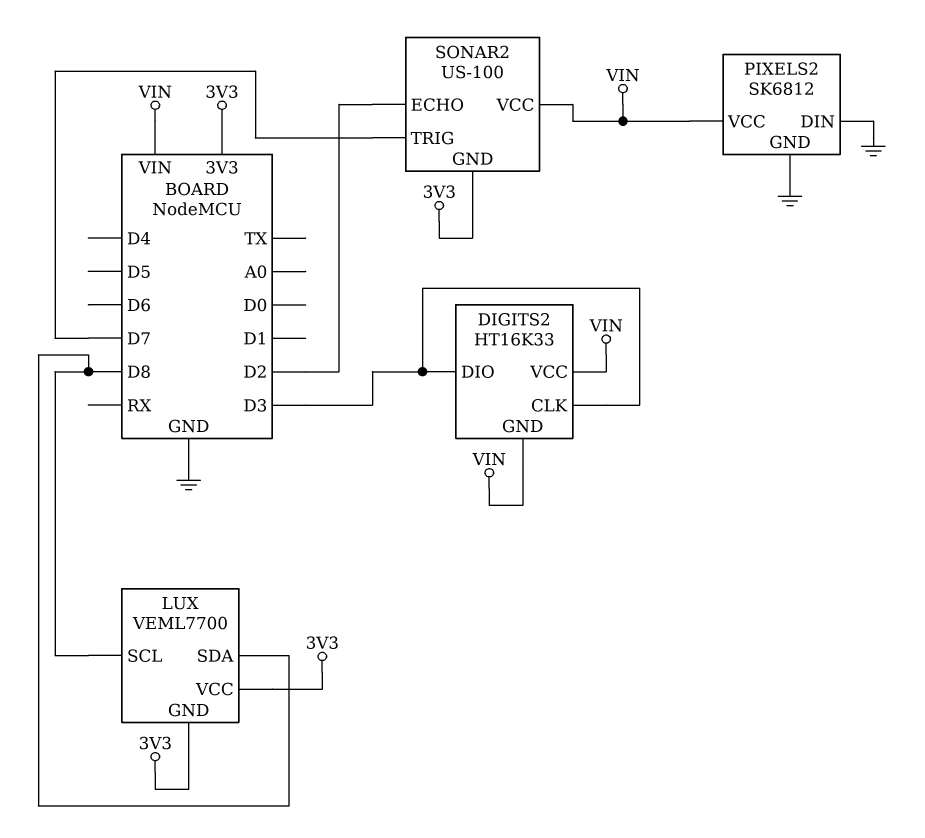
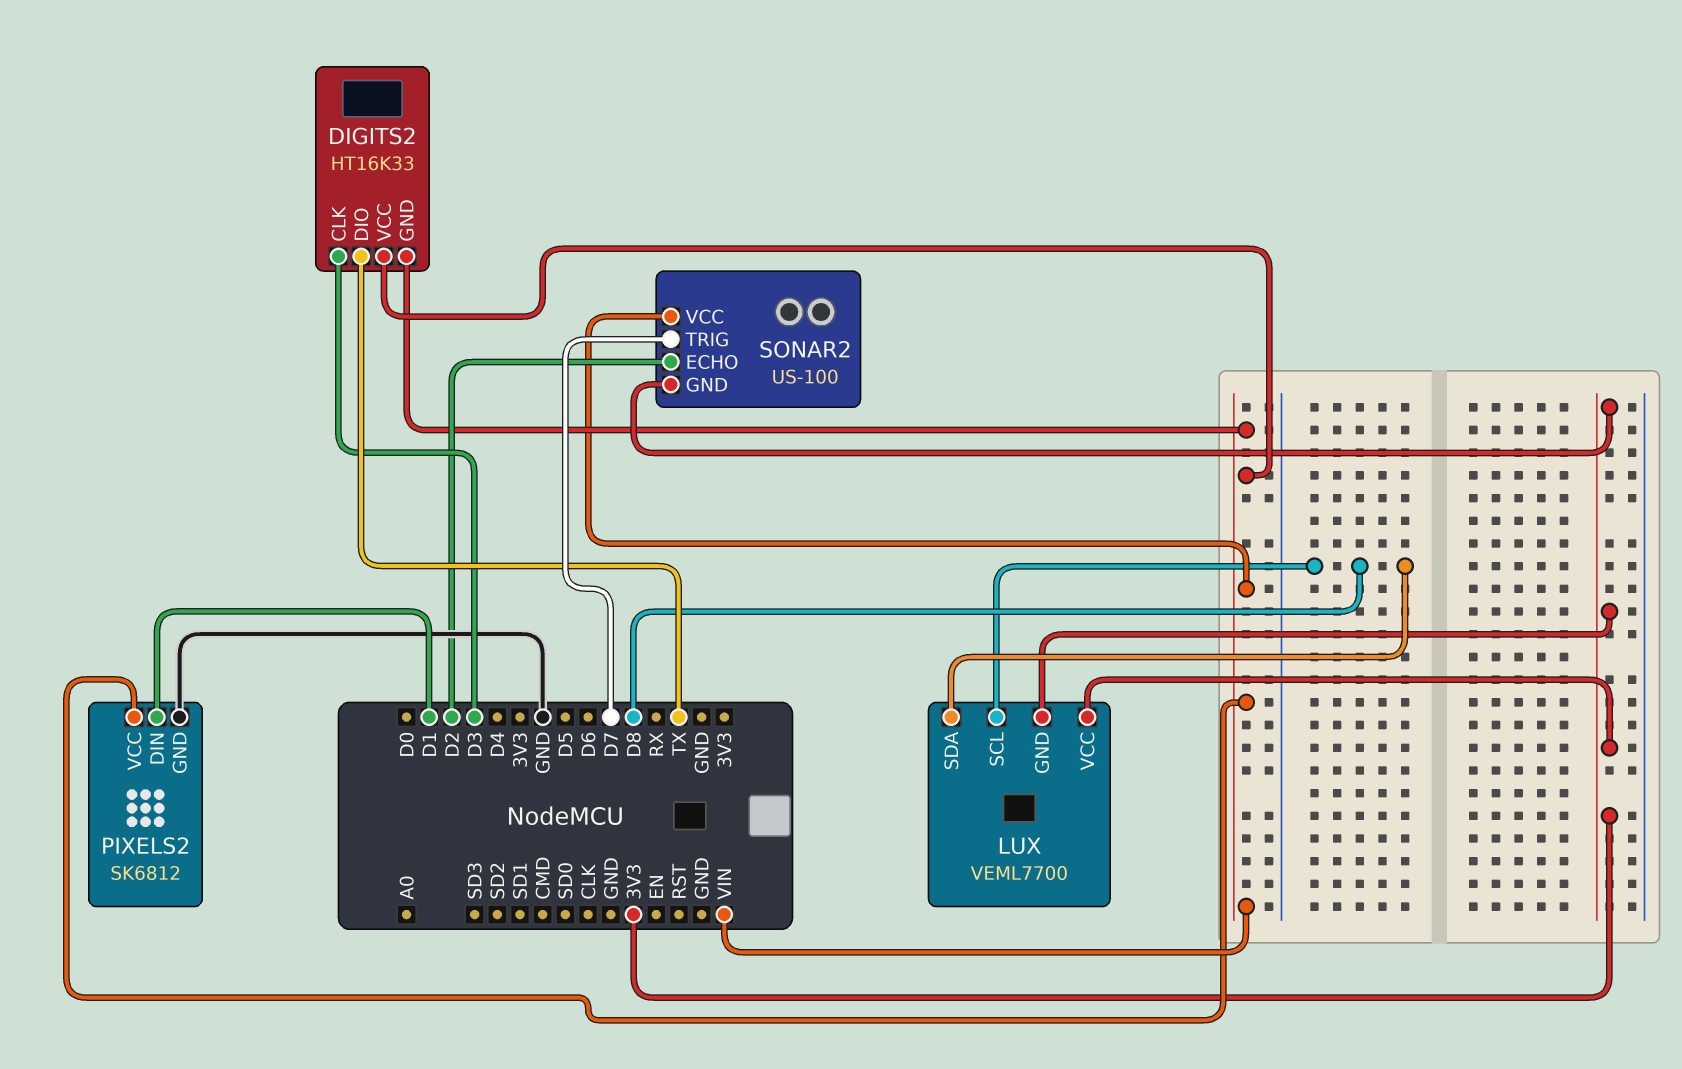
DIGITS2 pin DIO: D3 -> TX
PIXELS2 pin DIN: GND -> D1

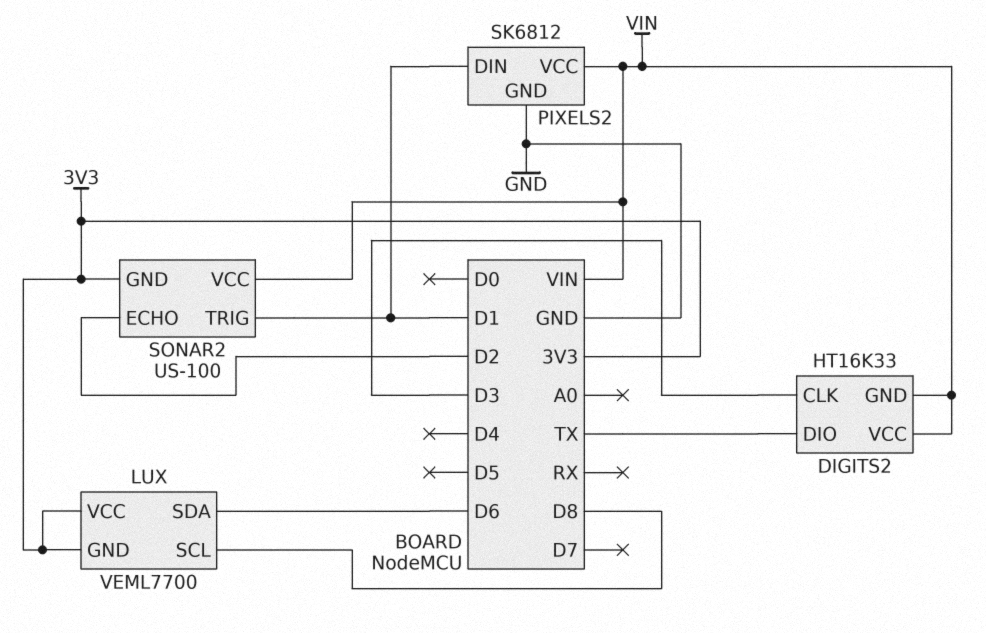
LUX pin SDA: D8 -> D6
SONAR2 pin TRIG: D7 -> D1

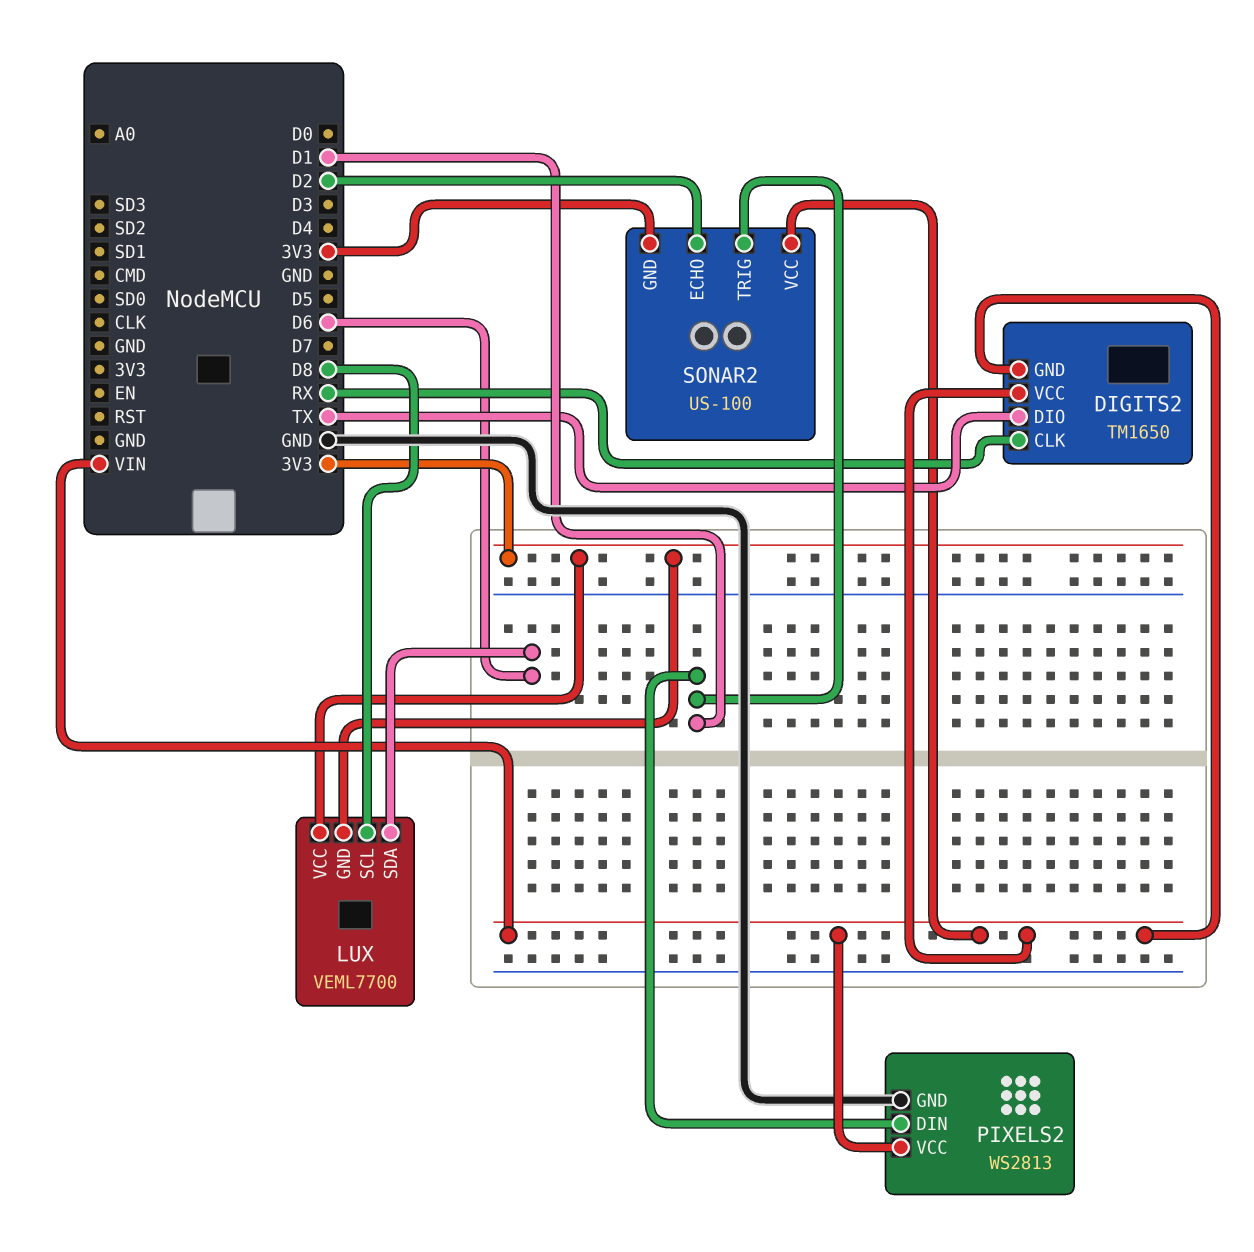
DIGITS2: HT16K33 -> TM1650
DIGITS2 pin CLK: D3 -> RX
PIXELS2: SK6812 -> WS2813

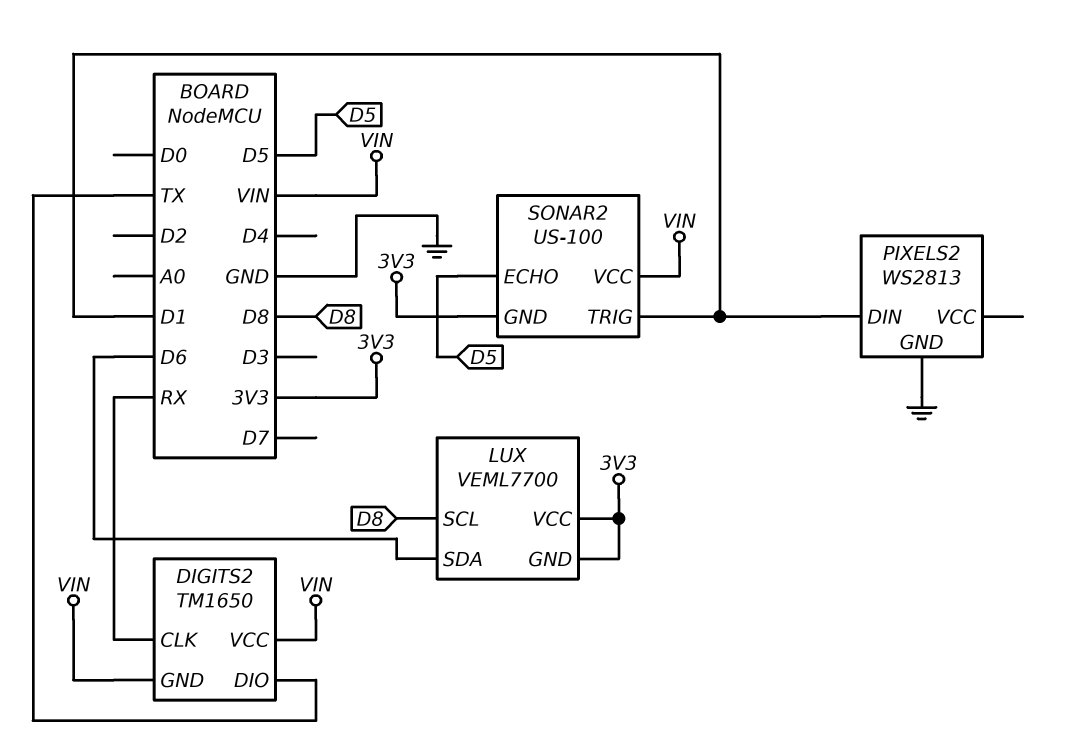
PIXELS2 pin VCC: VIN -> none
SONAR2 pin ECHO: D2 -> D5

